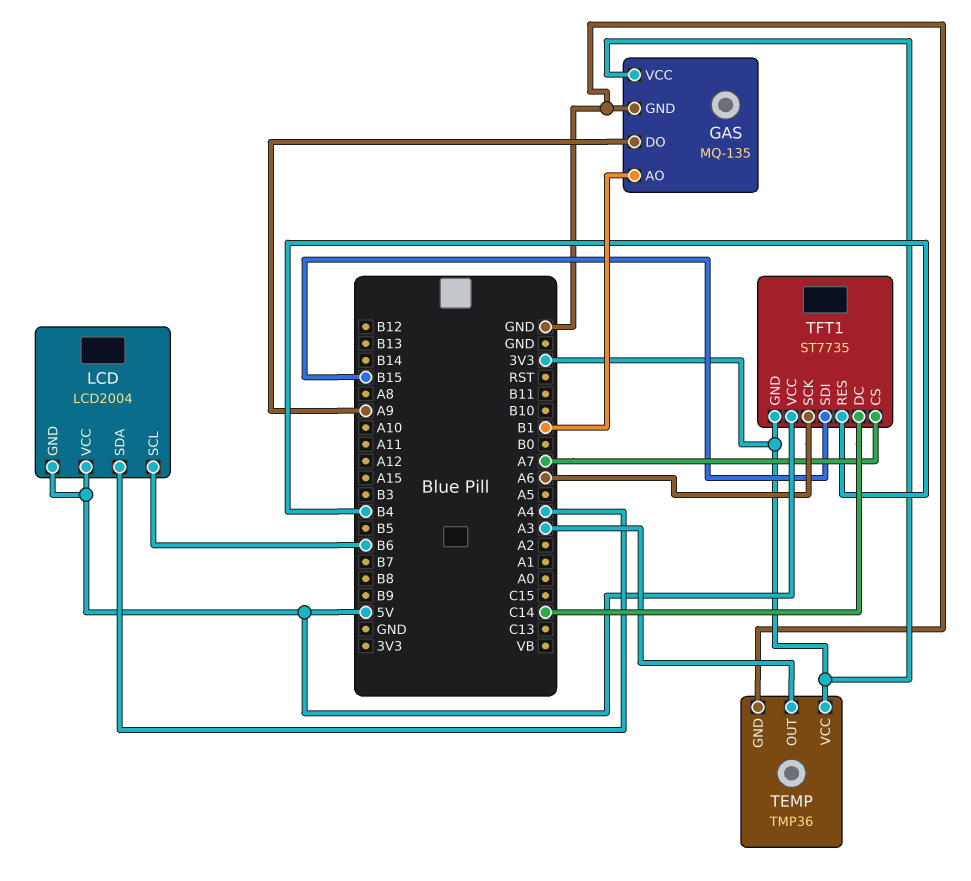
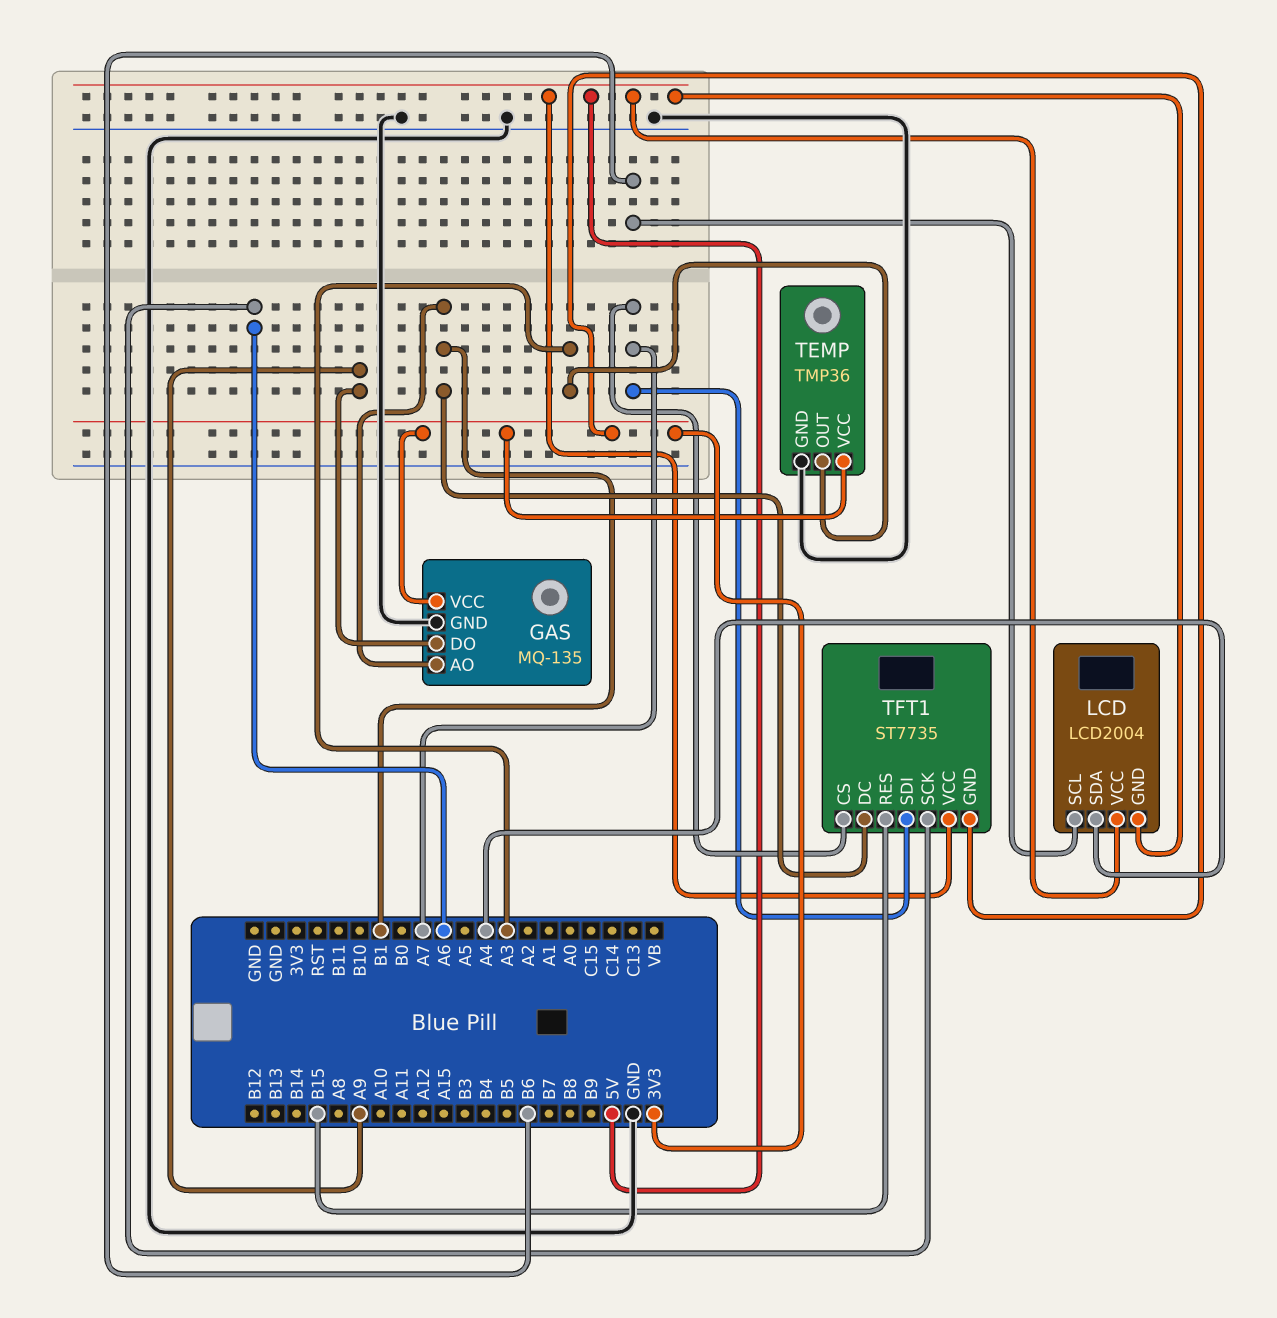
TFT1 pin DC: C14 -> B1
TFT1 pin RES: B4 -> B15
TFT1 pin SDI: B15 -> A7

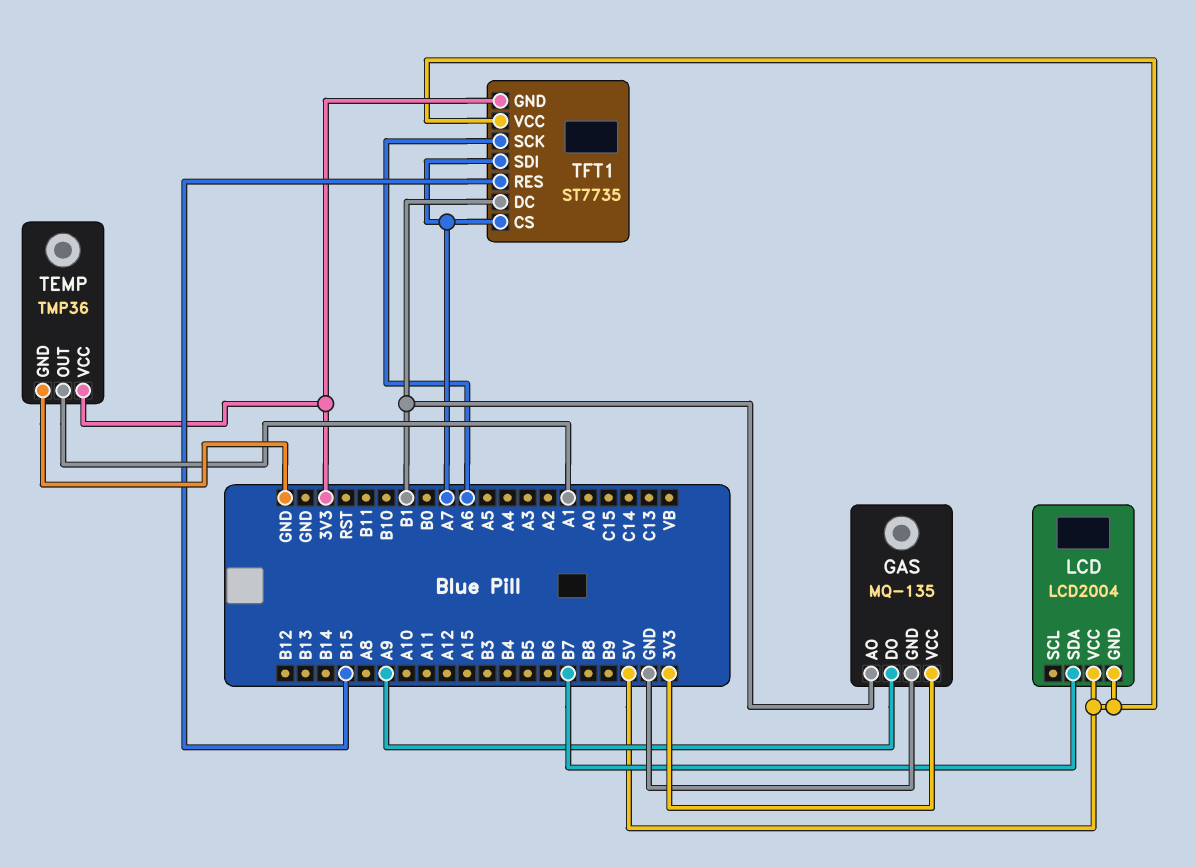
LCD pin SCL: B6 -> none
LCD pin SDA: A4 -> B7
TEMP pin OUT: A3 -> A1

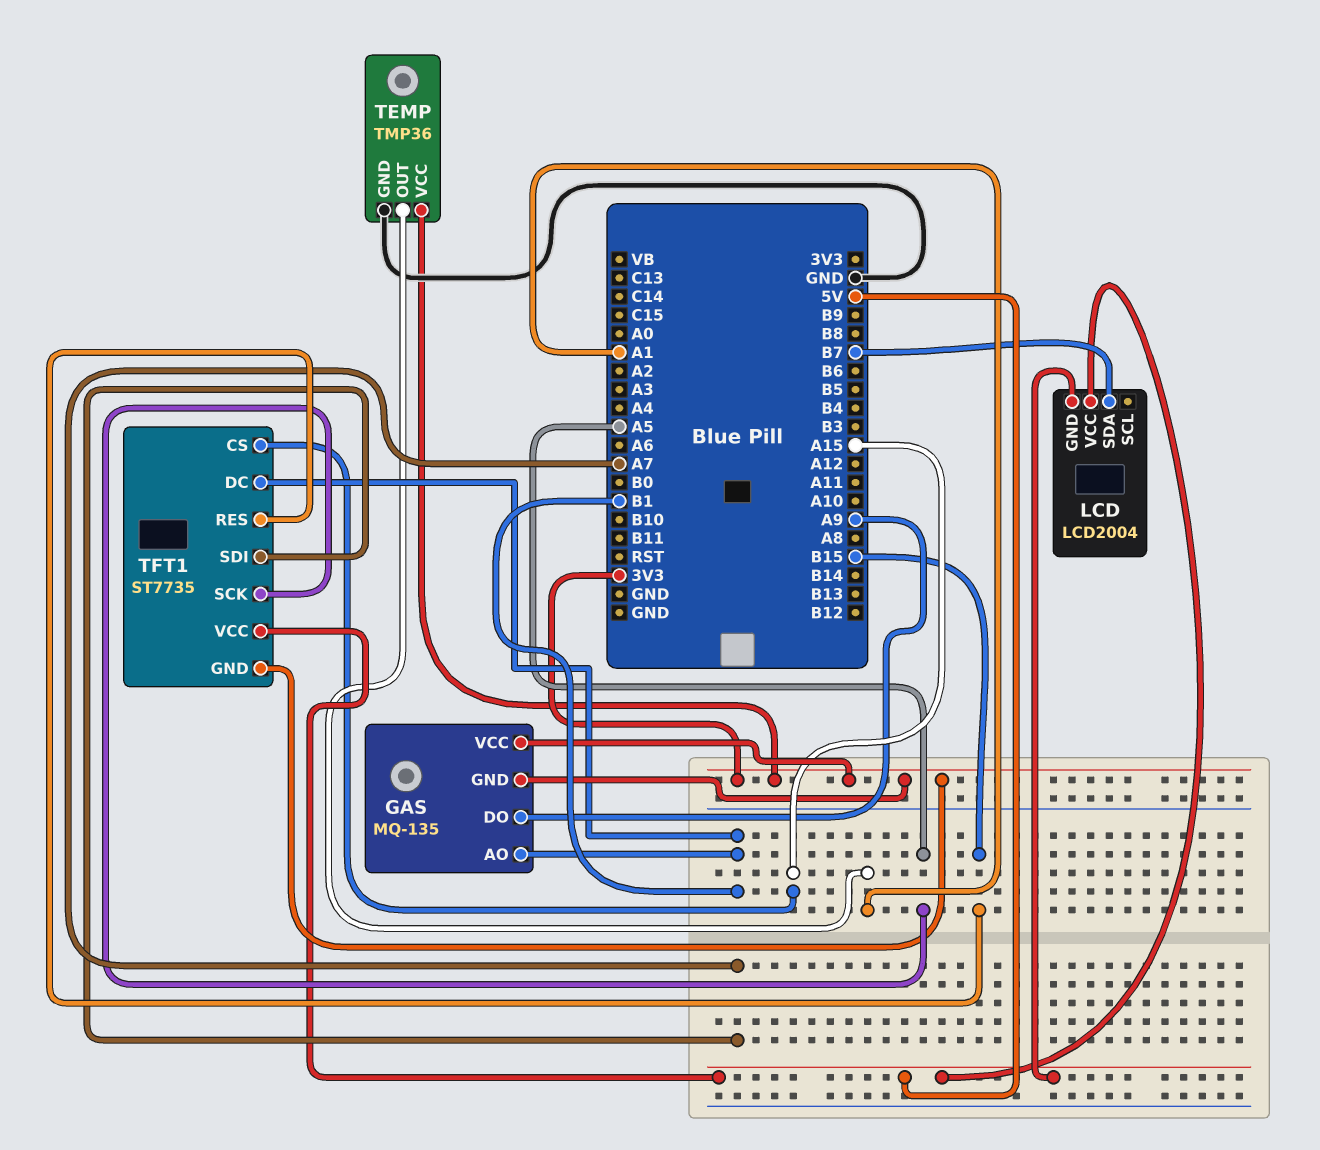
GAS pin GND: GND -> 3V3
TFT1 pin CS: A7 -> A15
TFT1 pin SCK: A6 -> A5

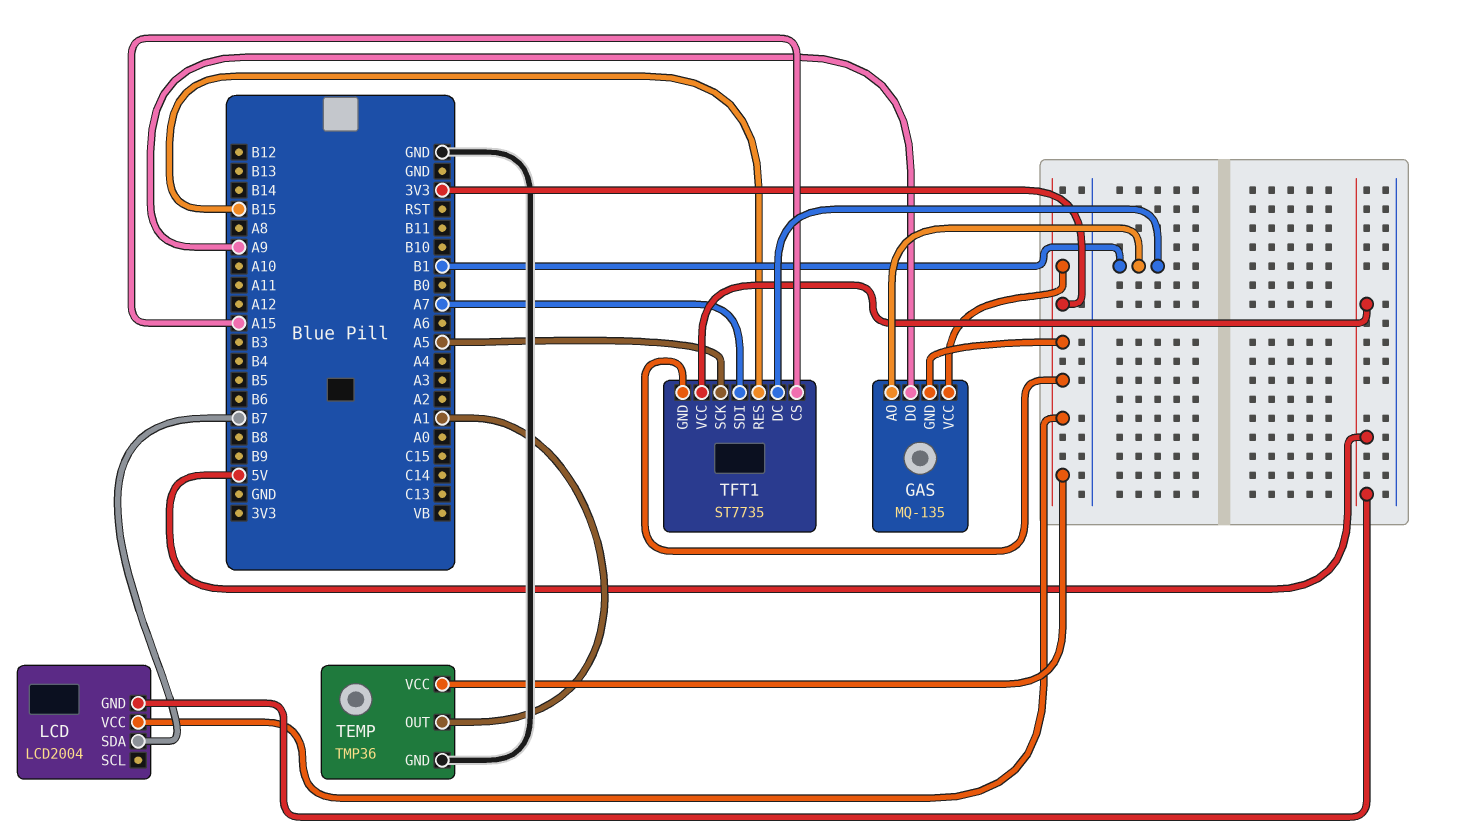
LCD pin VCC: 5V -> 3V3

